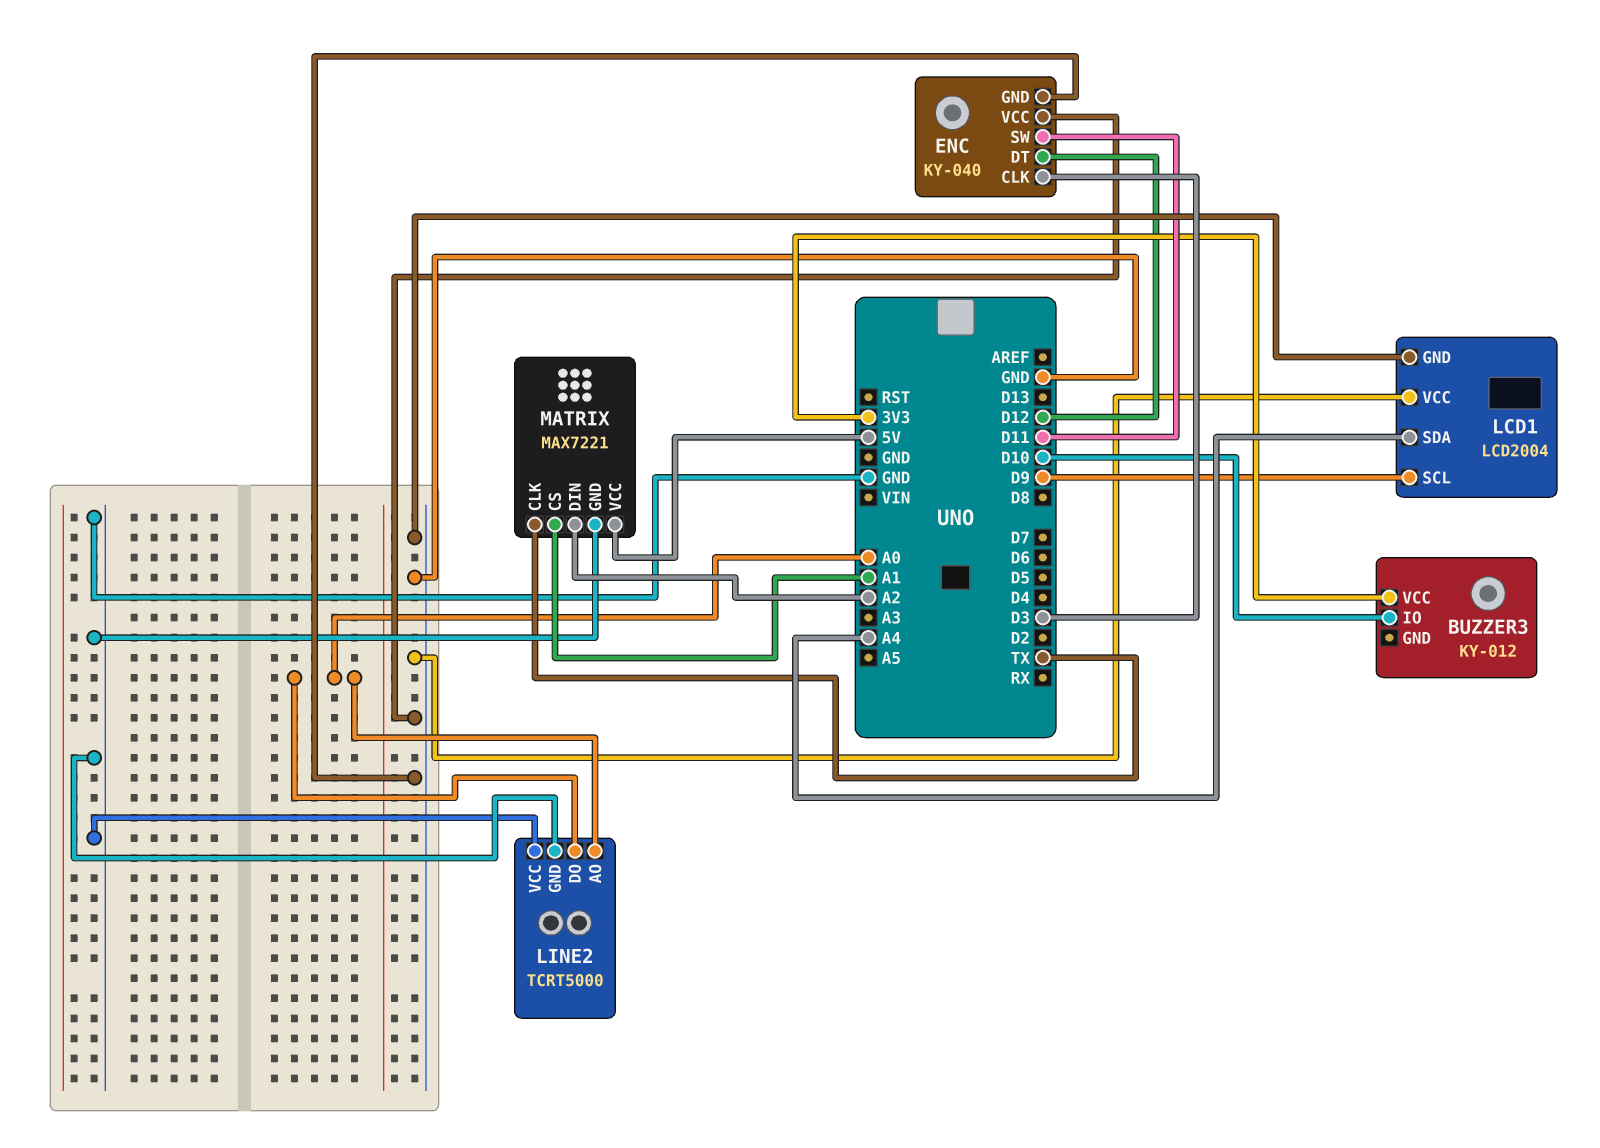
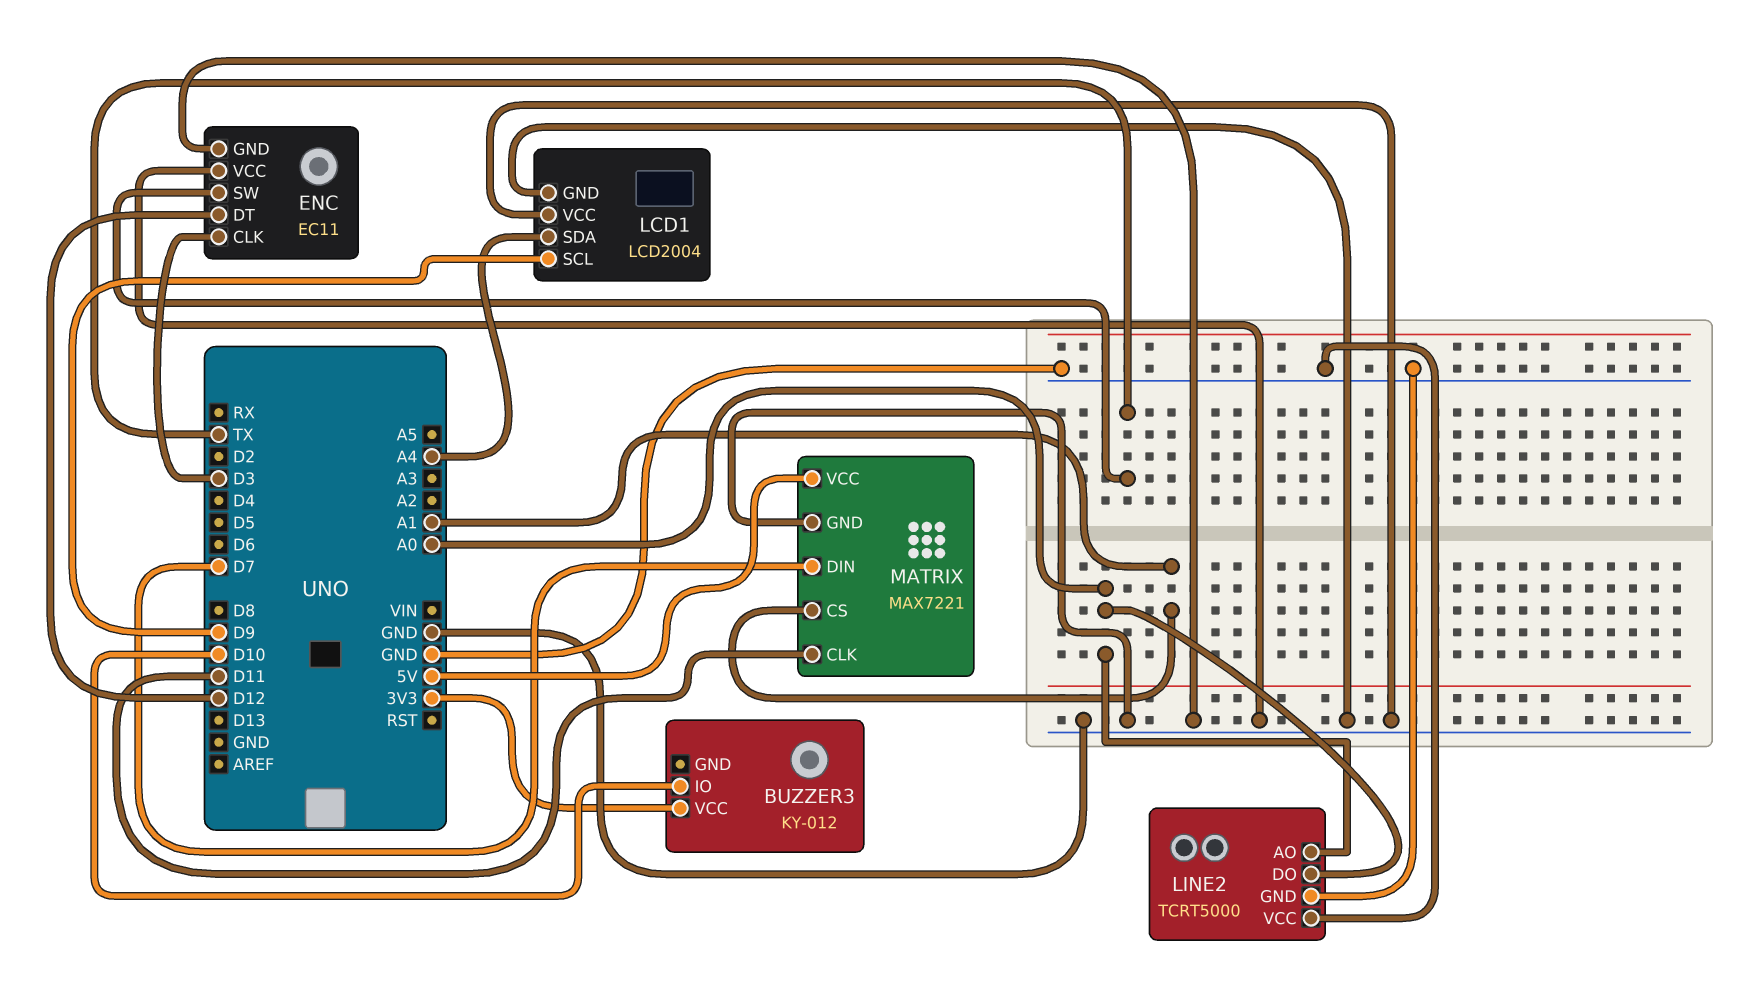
ENC: KY-040 -> EC11
ENC pin SW: D11 -> TX
MATRIX pin CLK: TX -> D11
MATRIX pin DIN: A2 -> D7

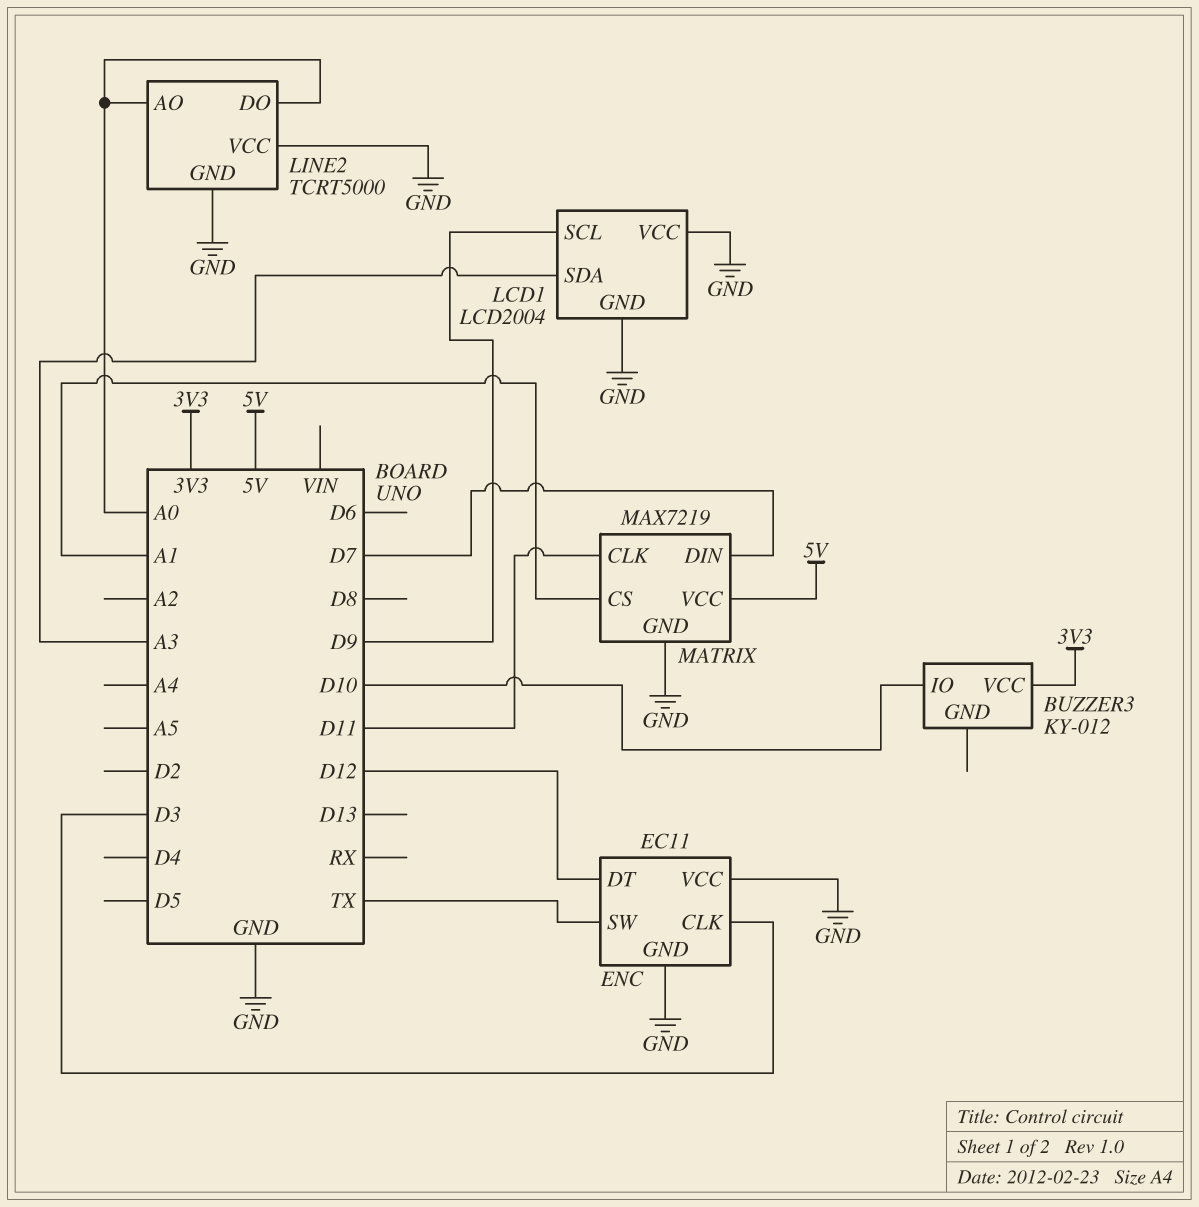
LCD1 pin SDA: A4 -> A3
MATRIX: MAX7221 -> MAX7219

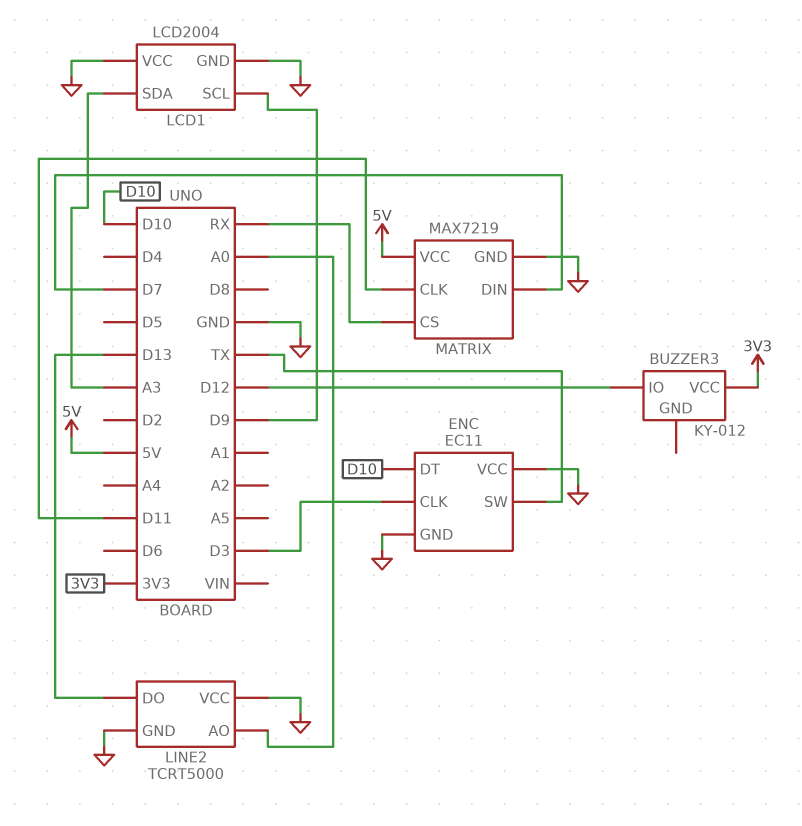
BUZZER3 pin IO: D10 -> D12
ENC pin DT: D12 -> D10
LINE2 pin DO: A0 -> D13
MATRIX pin CS: A1 -> RX

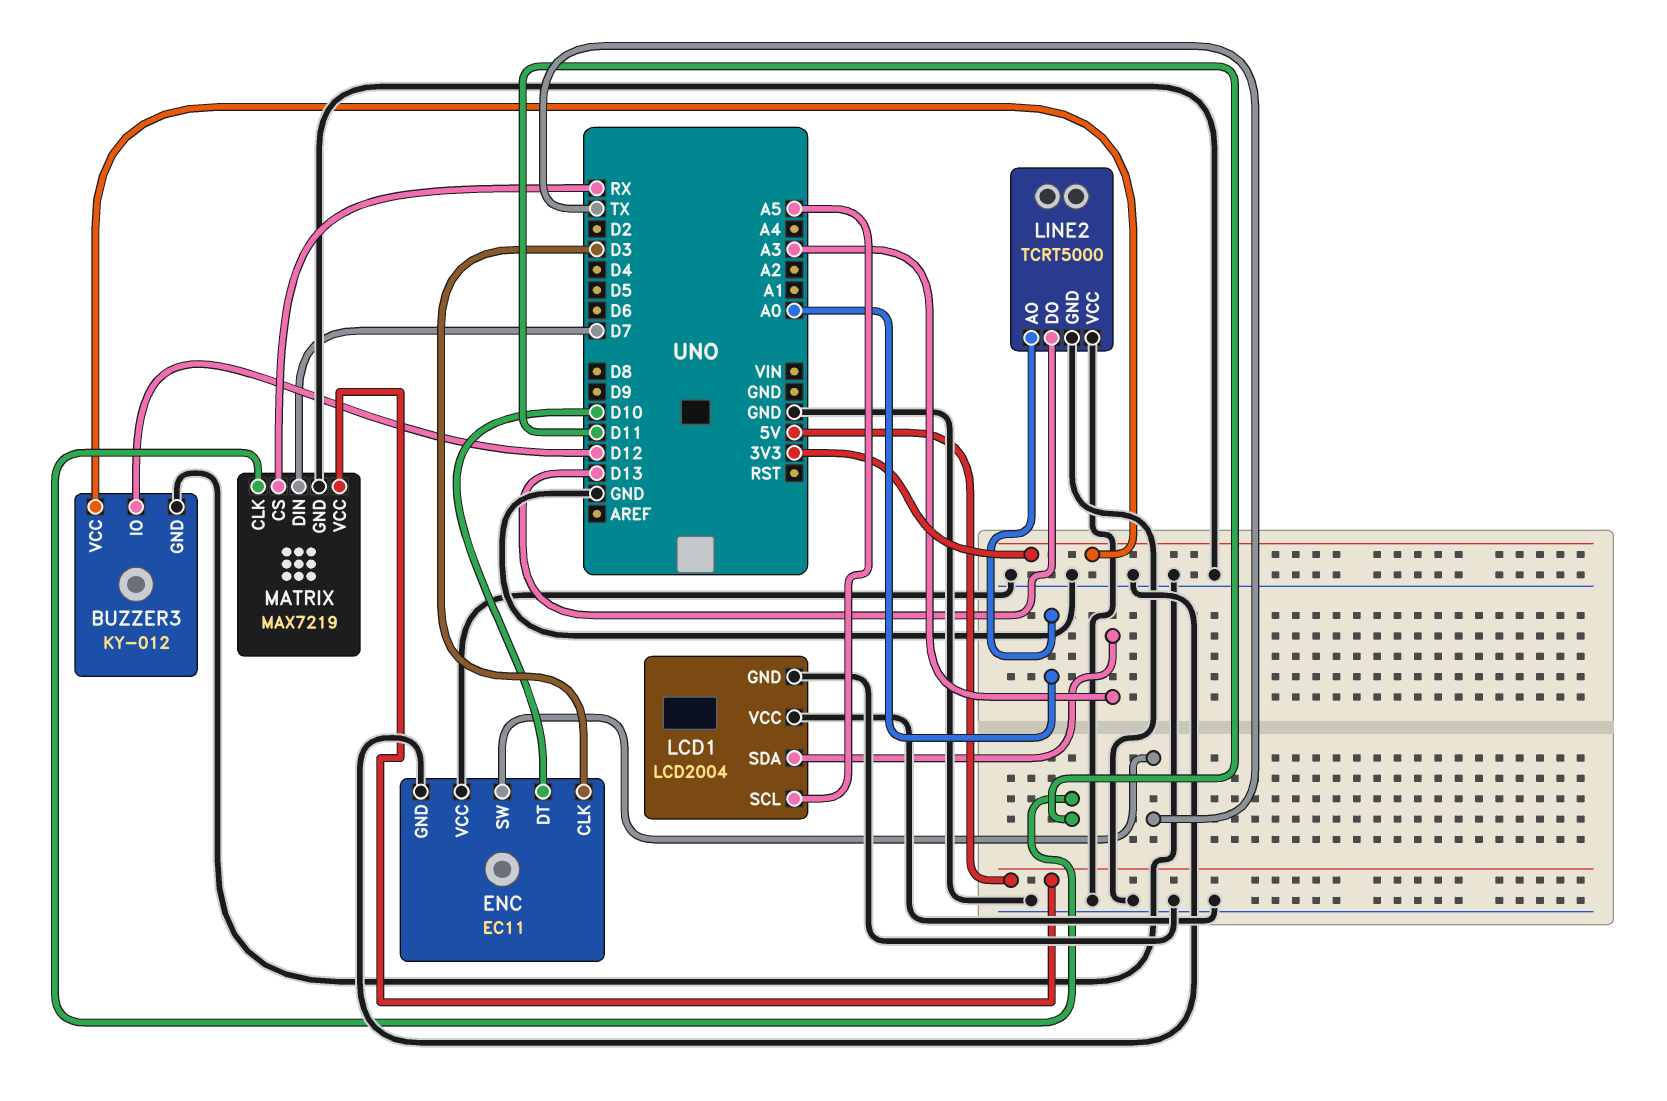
BUZZER3 pin GND: none -> GND
LCD1 pin SCL: D9 -> A5

